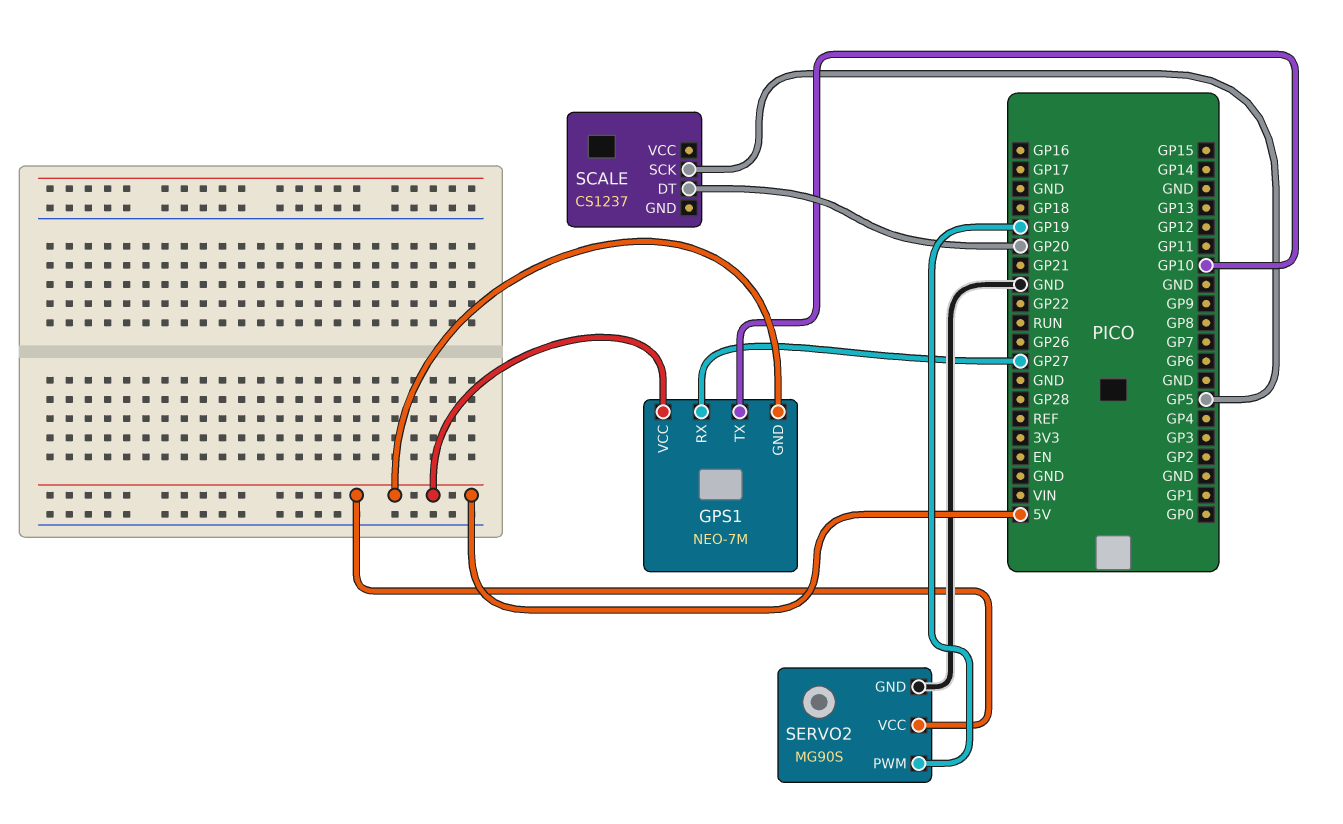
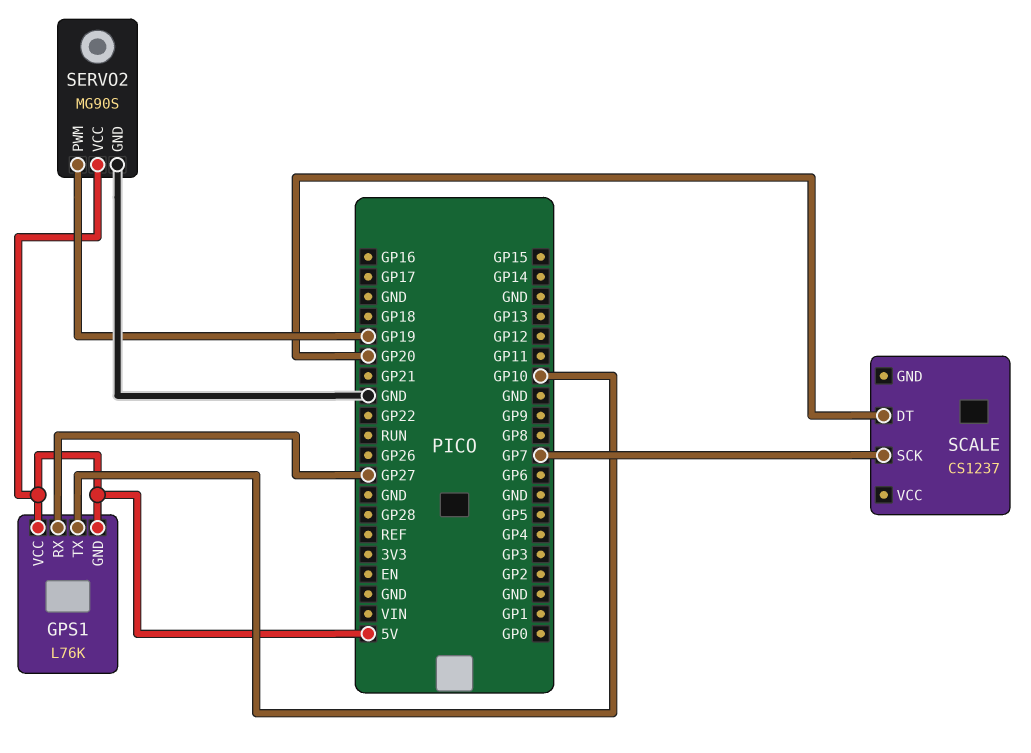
GPS1: NEO-7M -> L76K
SCALE pin SCK: GP5 -> GP7

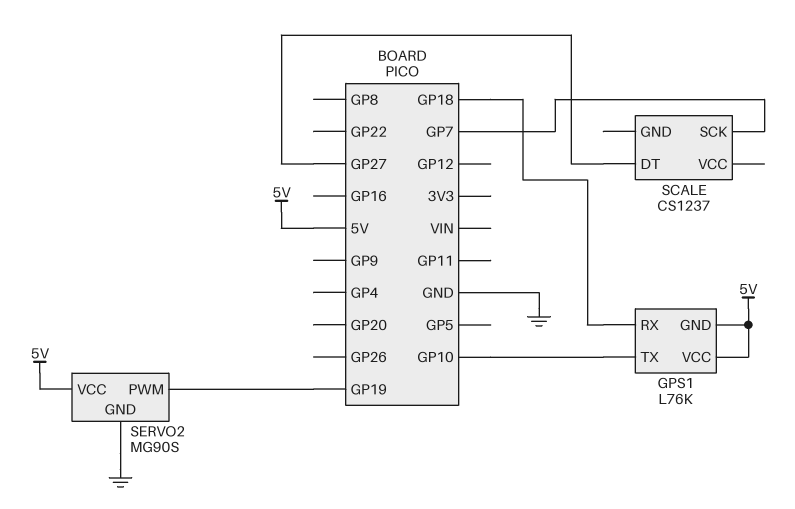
GPS1 pin RX: GP27 -> GP18
SCALE pin DT: GP20 -> GP27

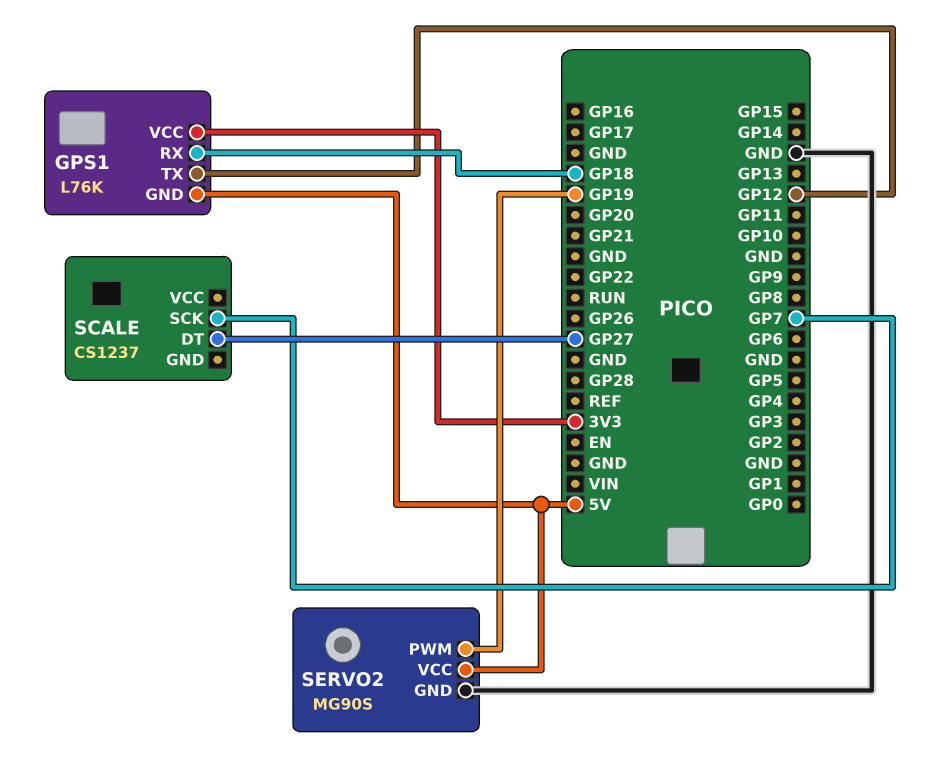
GPS1 pin TX: GP10 -> GP12
GPS1 pin VCC: 5V -> 3V3

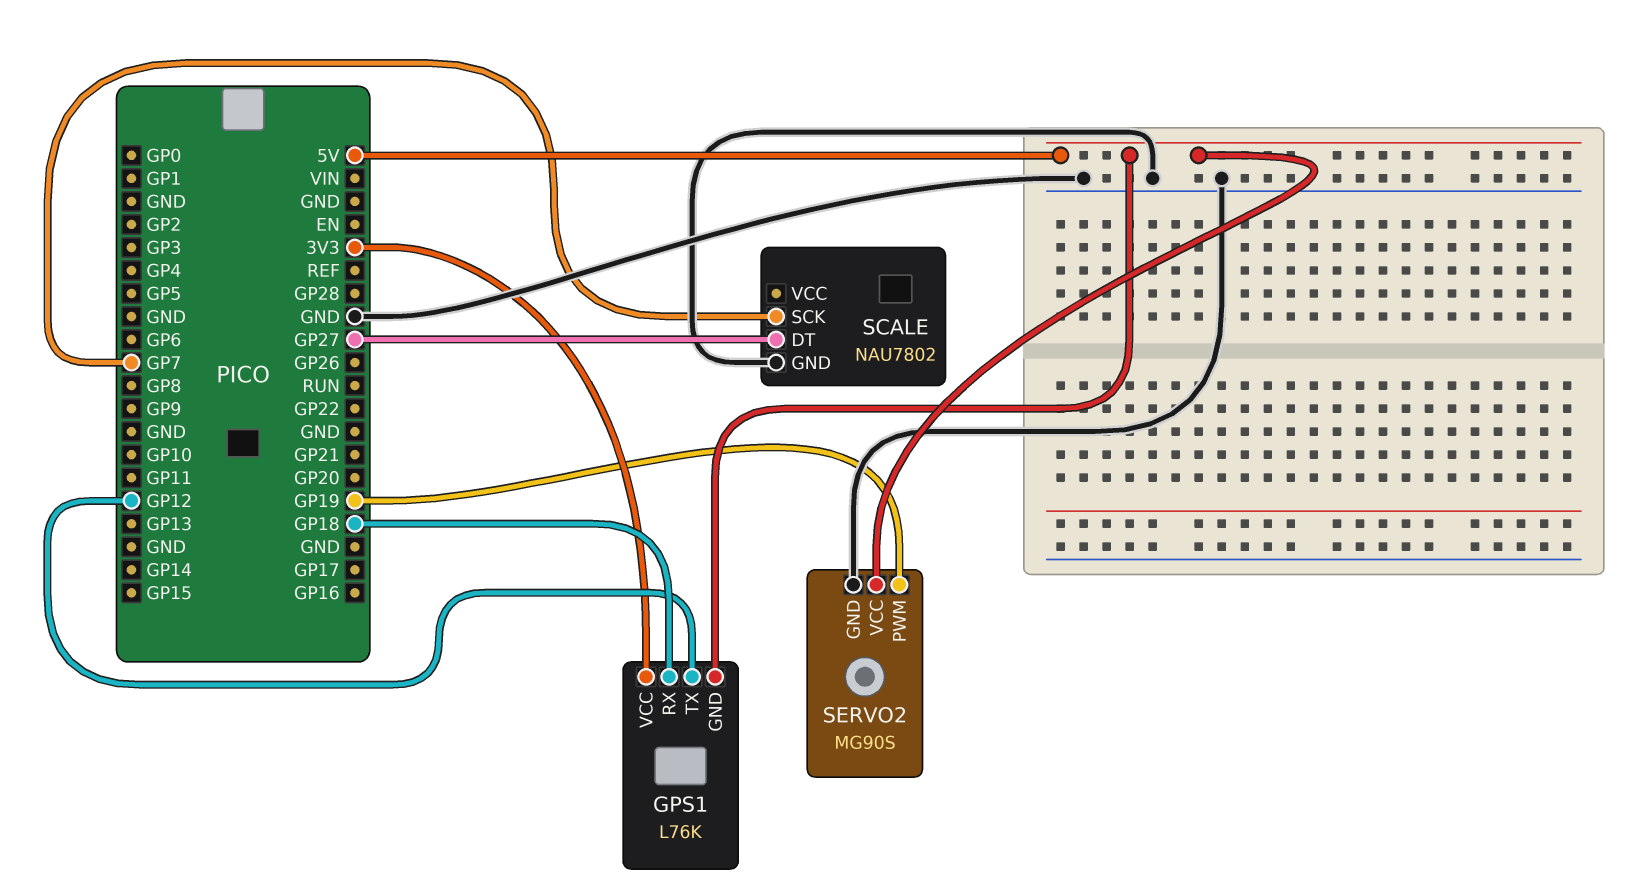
SCALE: CS1237 -> NAU7802
SCALE pin GND: none -> GND

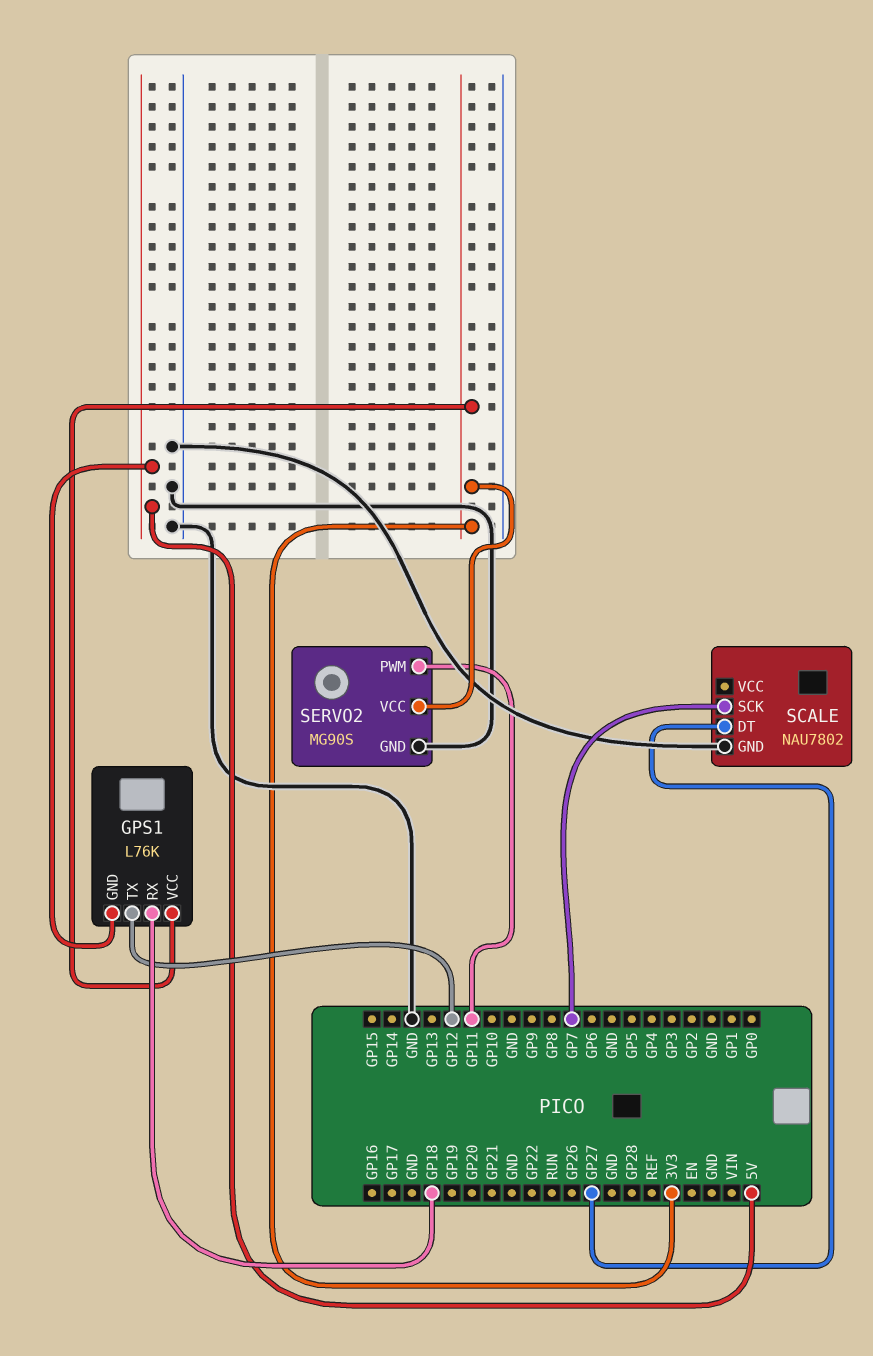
SERVO2 pin PWM: GP19 -> GP11
SERVO2 pin VCC: 5V -> 3V3

